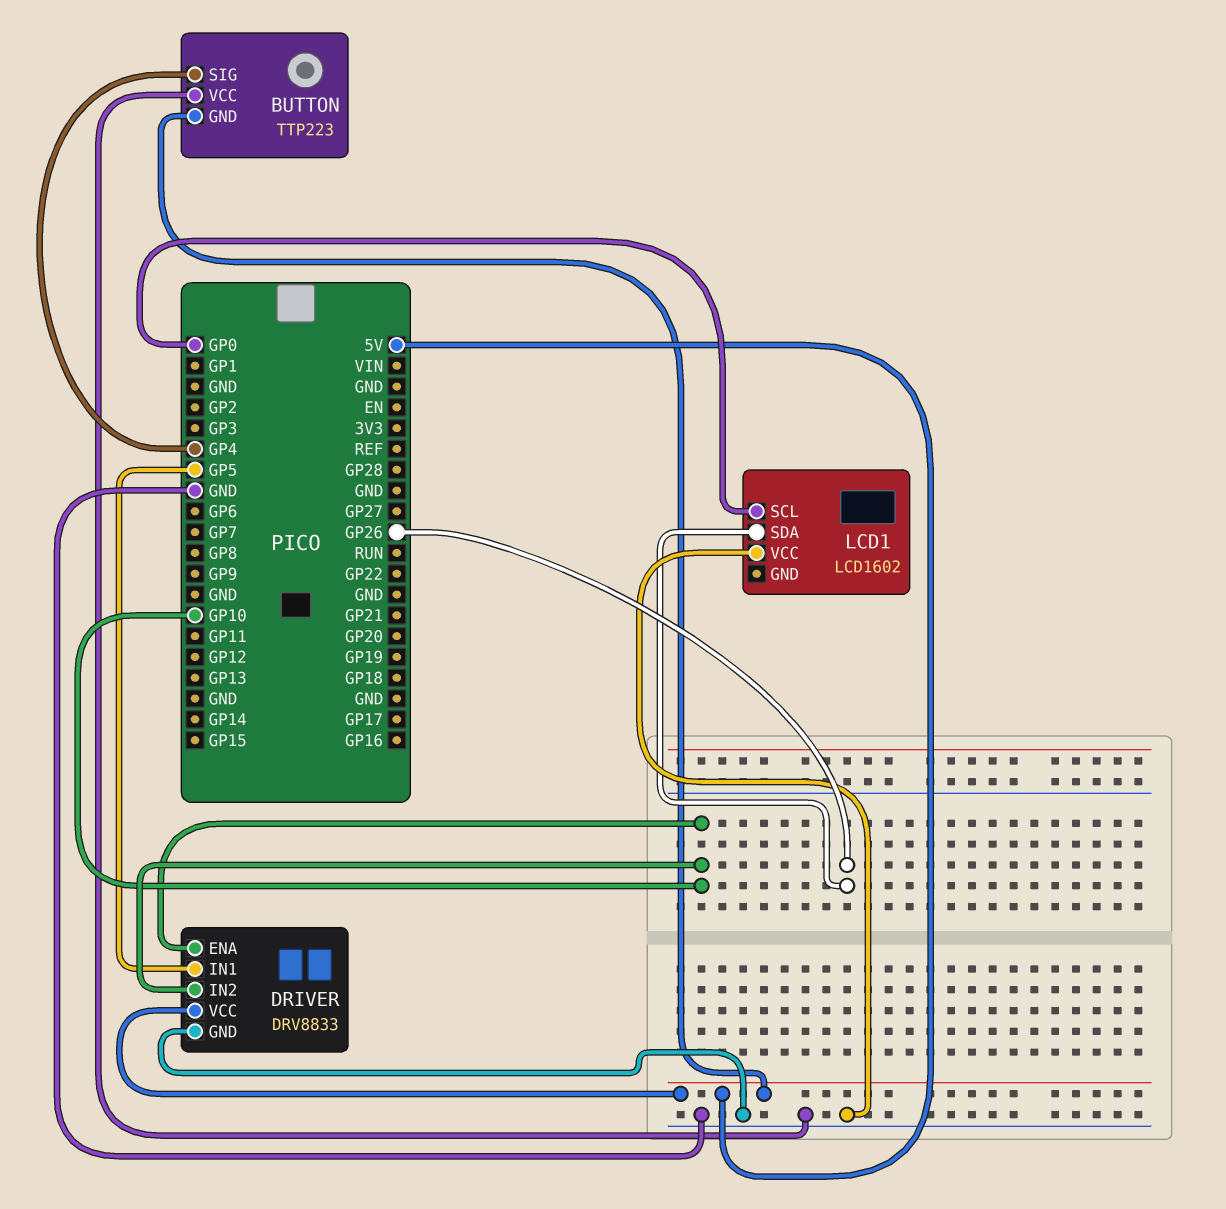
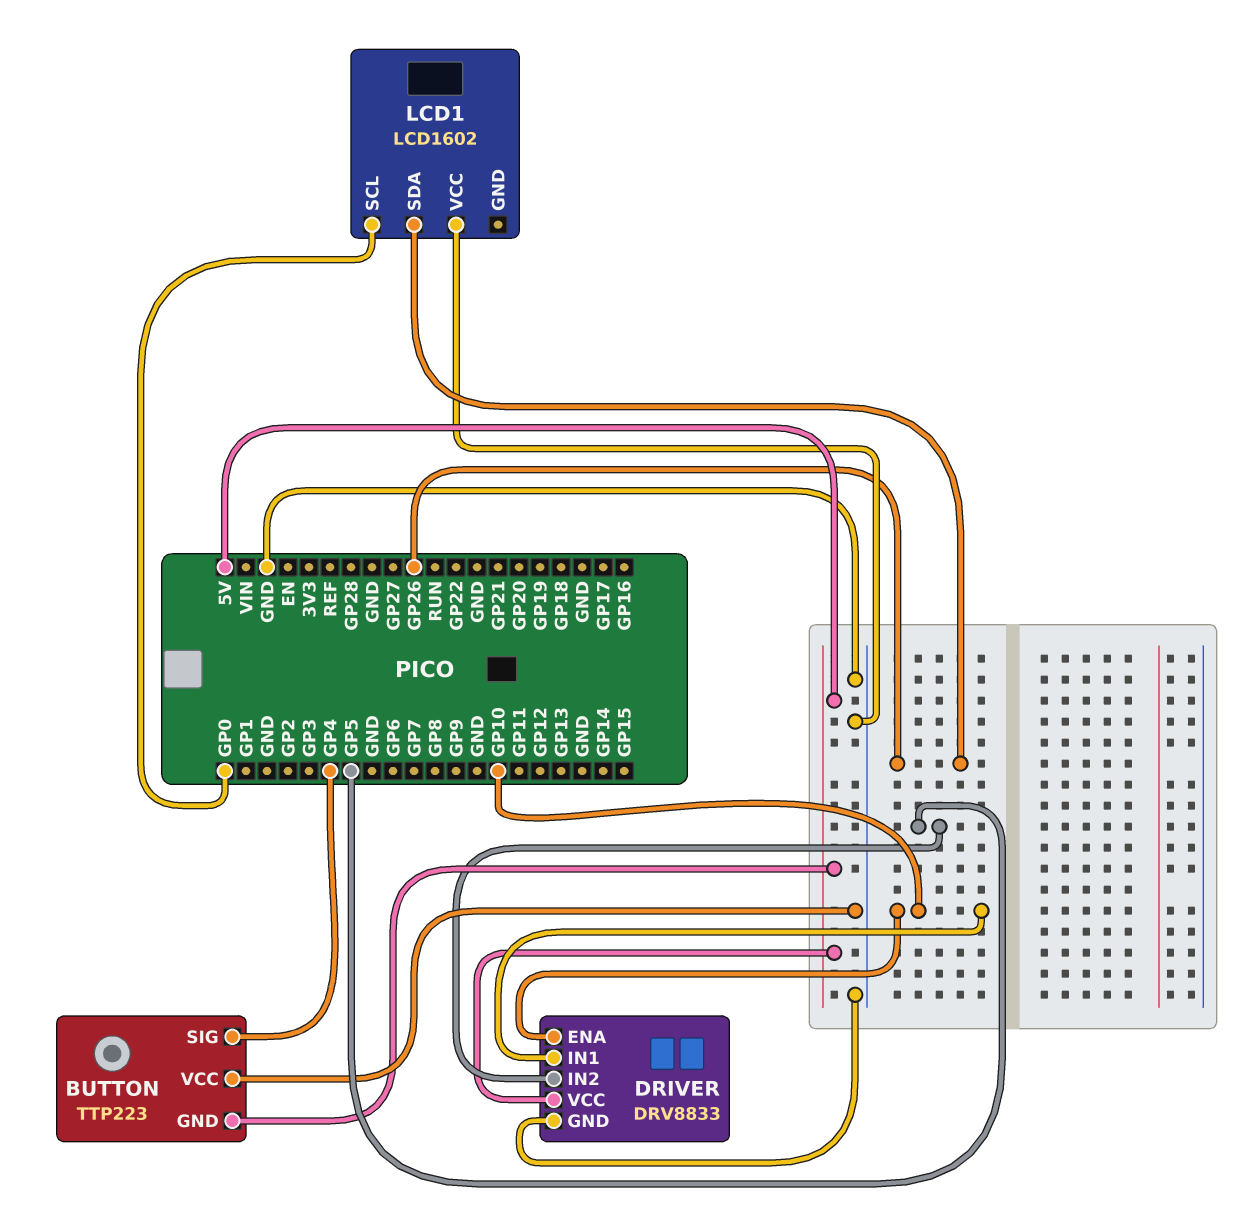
DRIVER pin IN1: GP5 -> GP10
DRIVER pin IN2: GP10 -> GP5

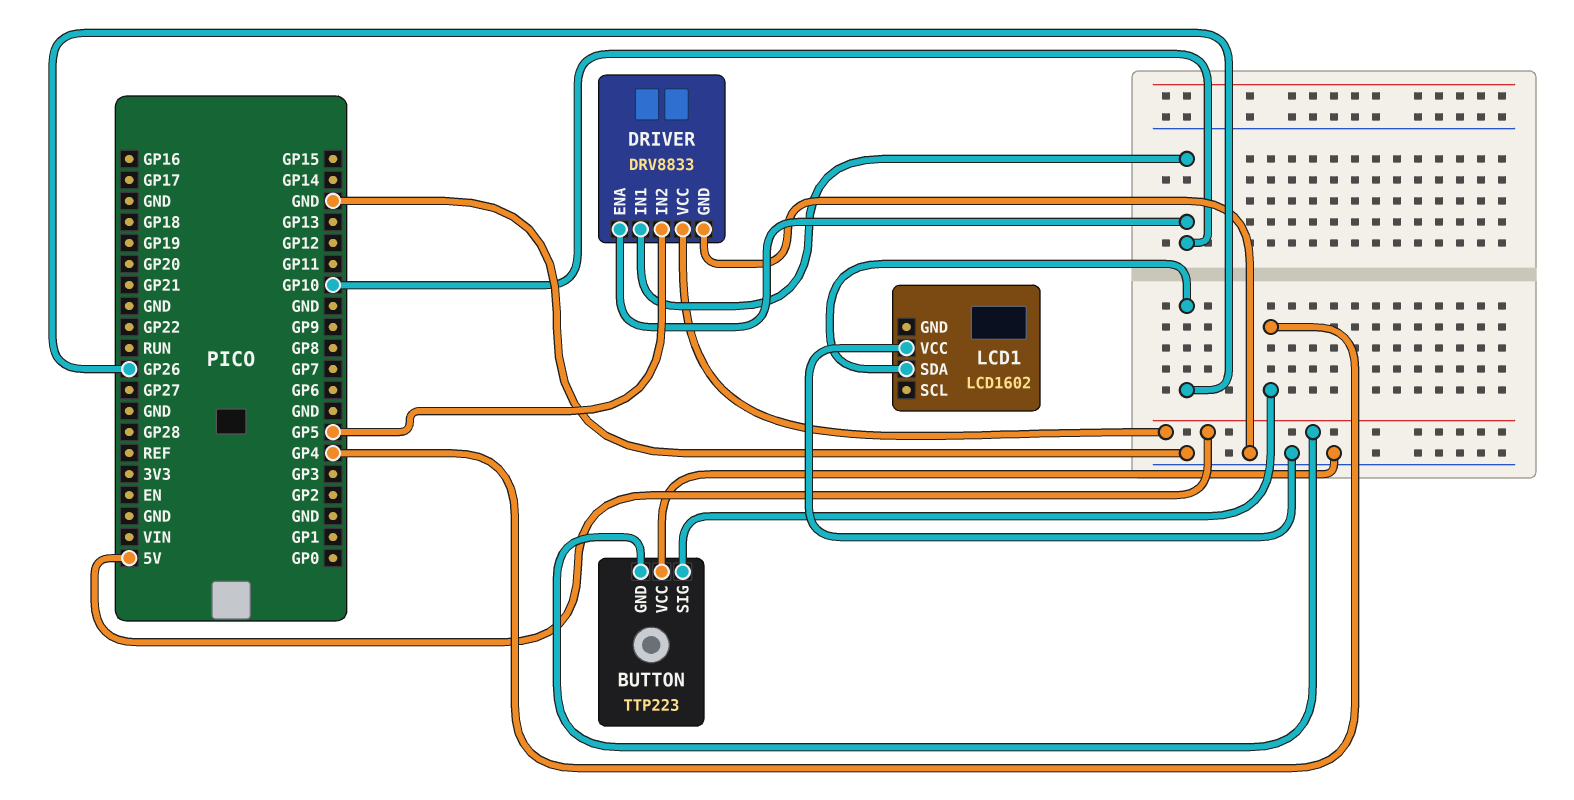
LCD1 pin SCL: GP0 -> none

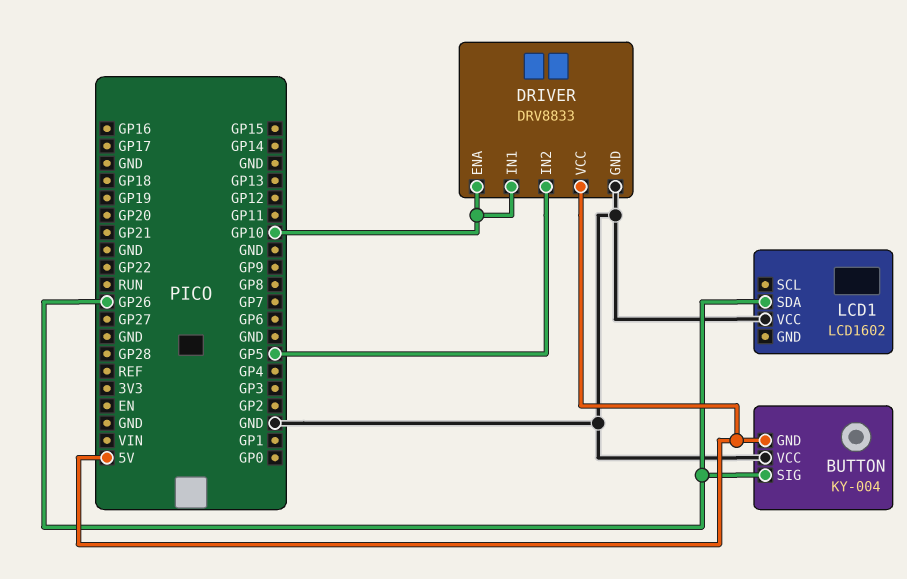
BUTTON: TTP223 -> KY-004
BUTTON pin SIG: GP4 -> GP26

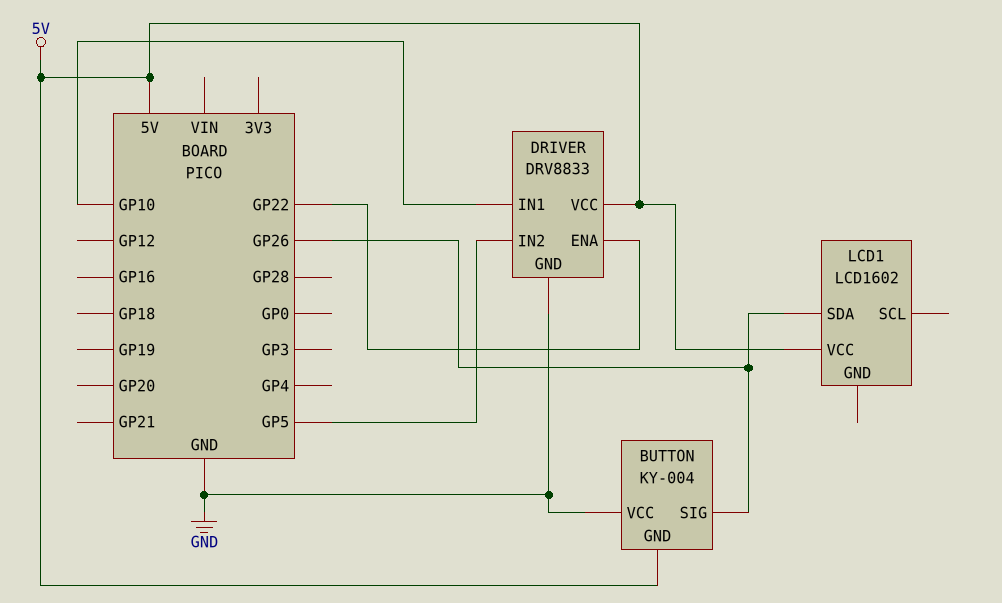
DRIVER pin ENA: GP10 -> GP22
LCD1 pin VCC: GND -> 5V

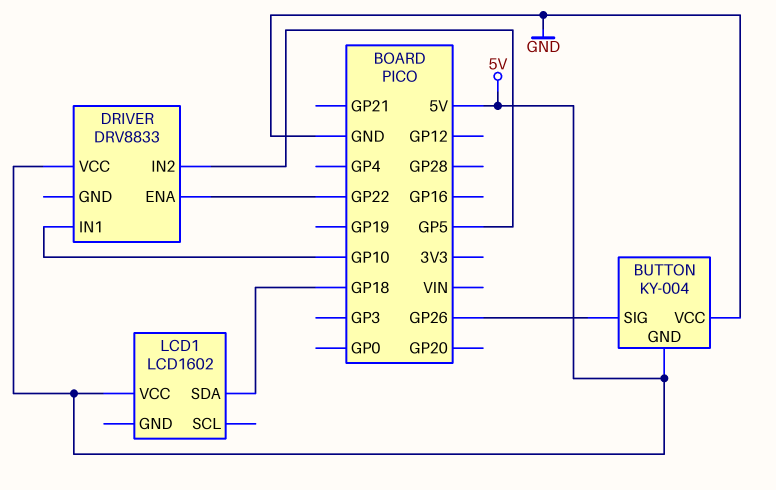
DRIVER pin GND: GND -> none
LCD1 pin SDA: GP26 -> GP18

